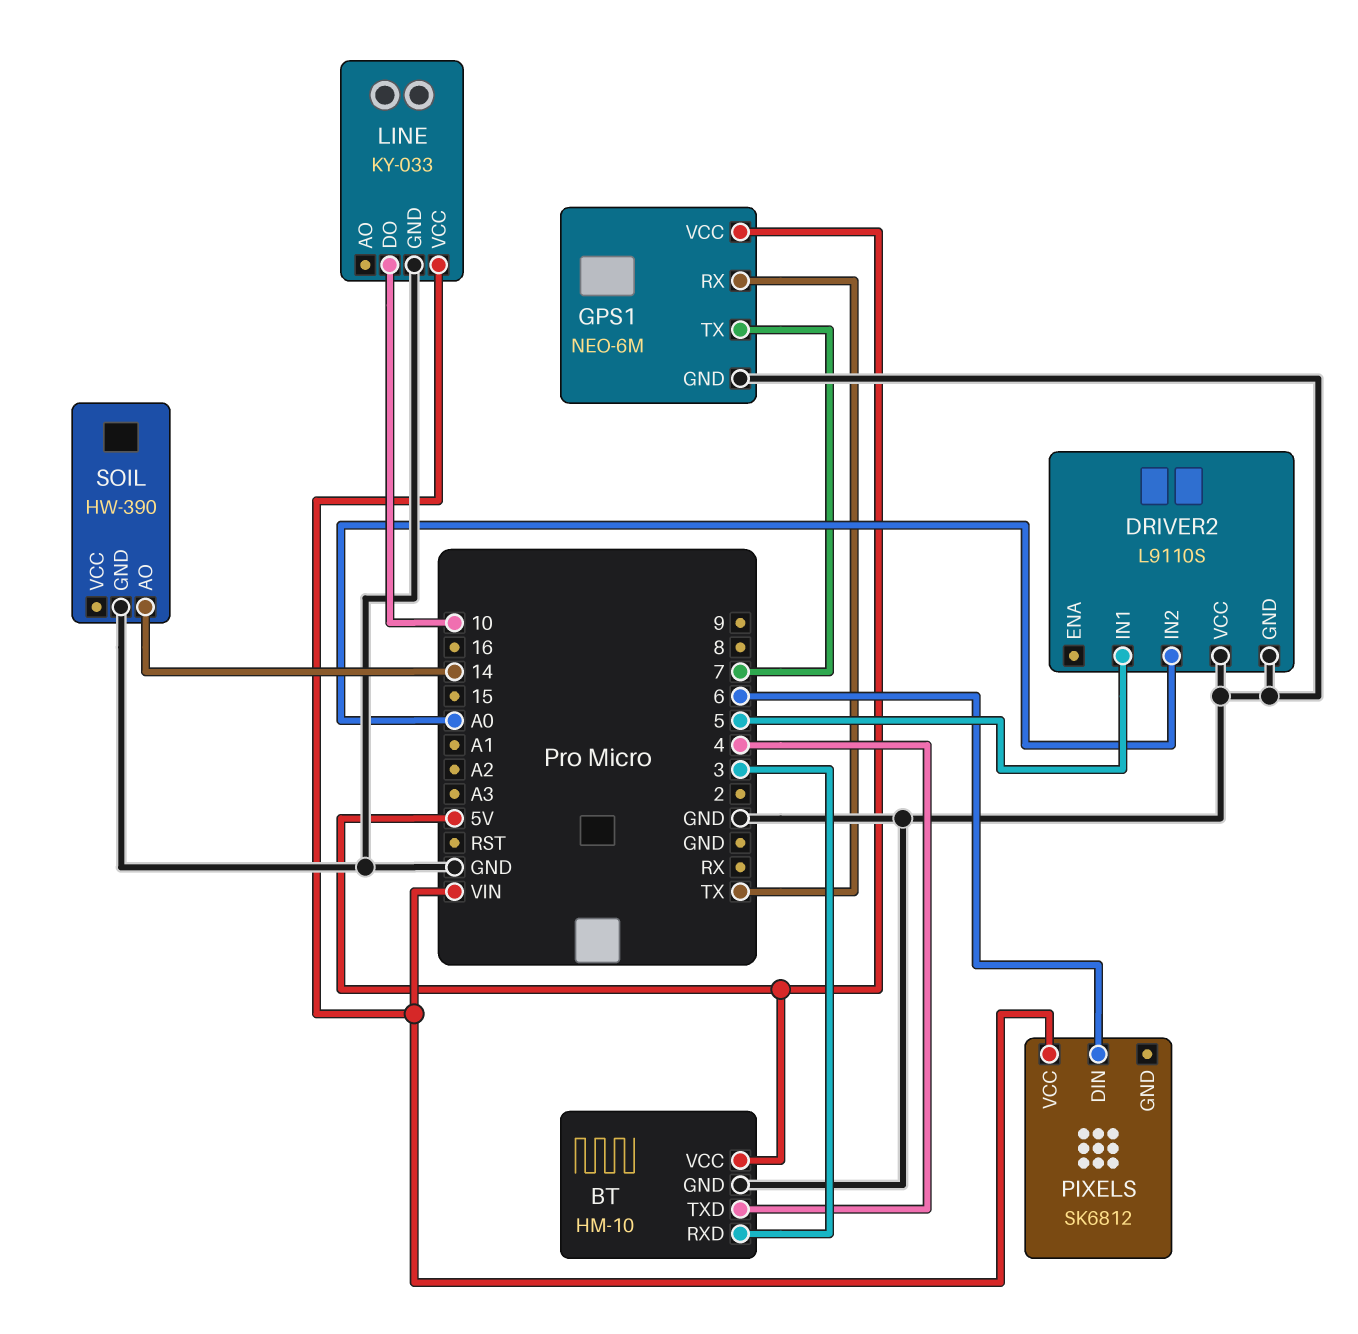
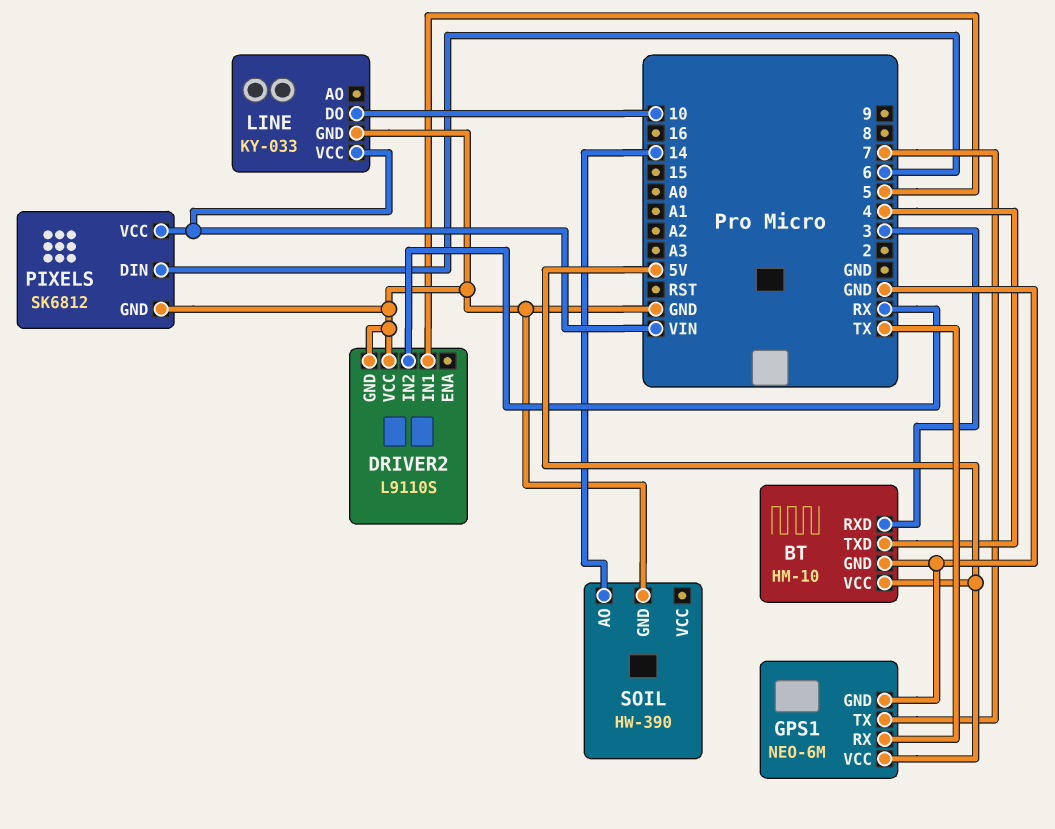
DRIVER2 pin IN2: A0 -> RX
PIXELS pin GND: none -> GND

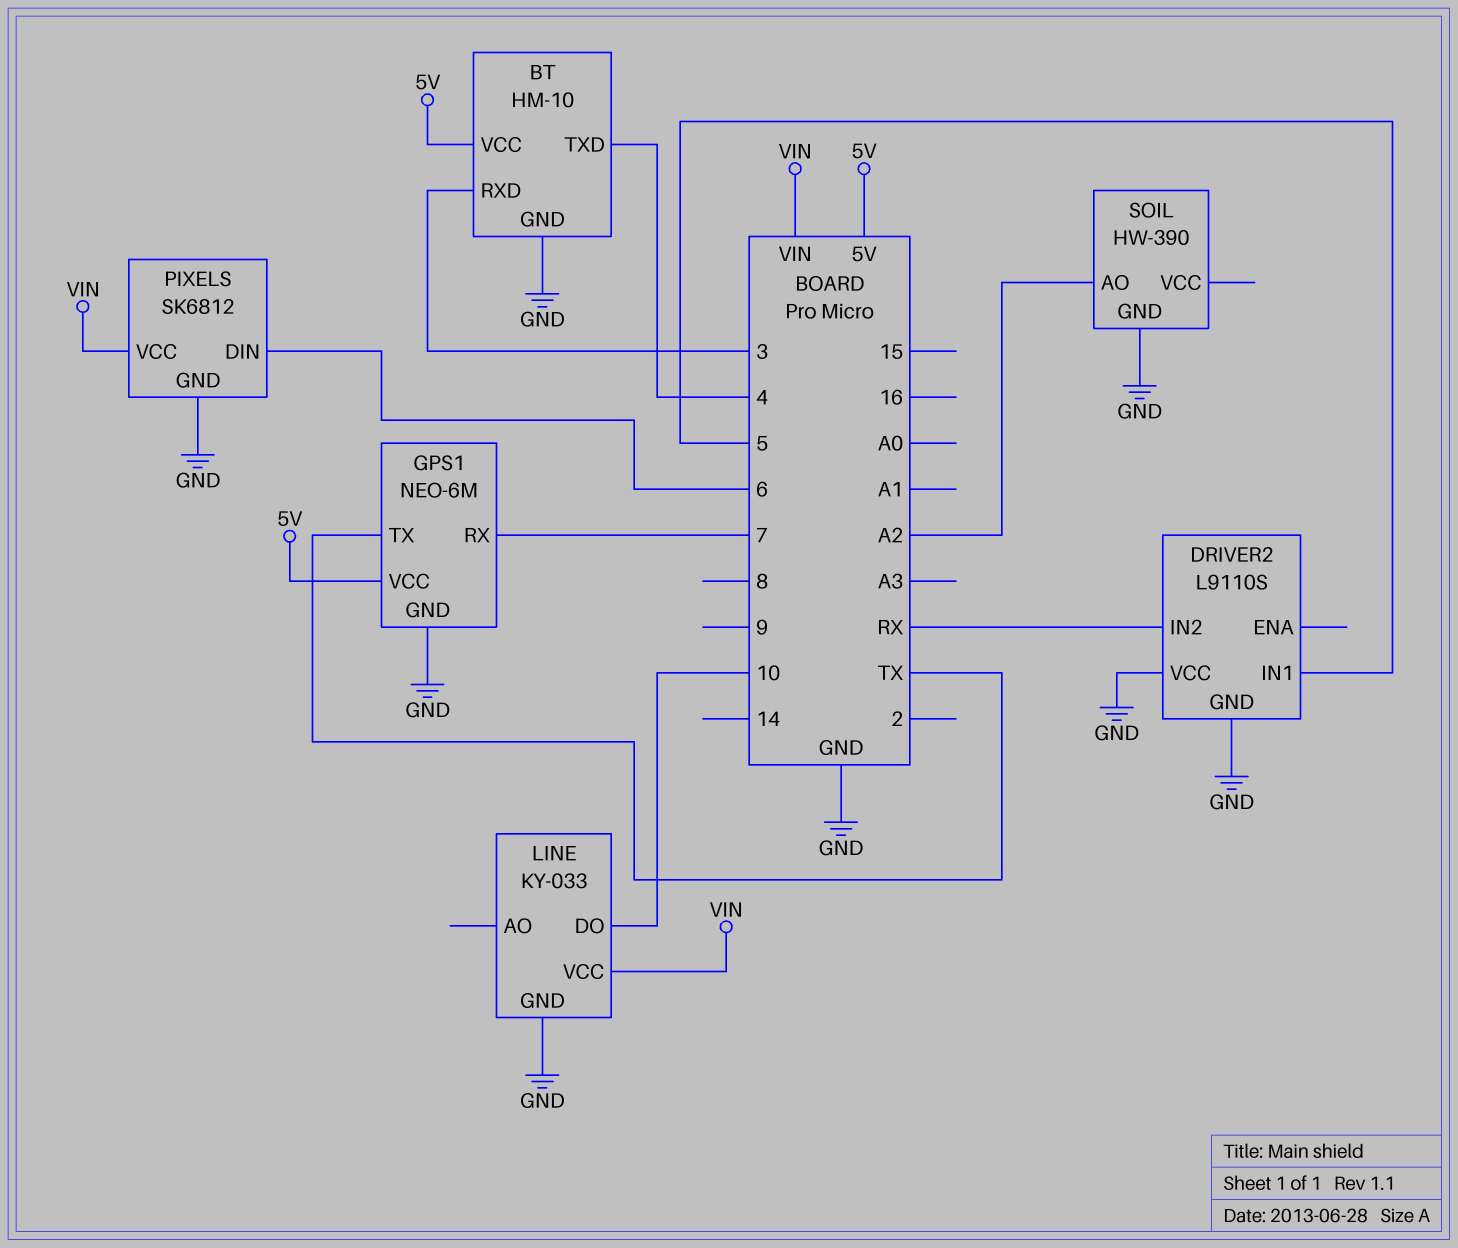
GPS1 pin RX: TX -> 7
GPS1 pin TX: 7 -> TX
SOIL pin AO: 14 -> A2

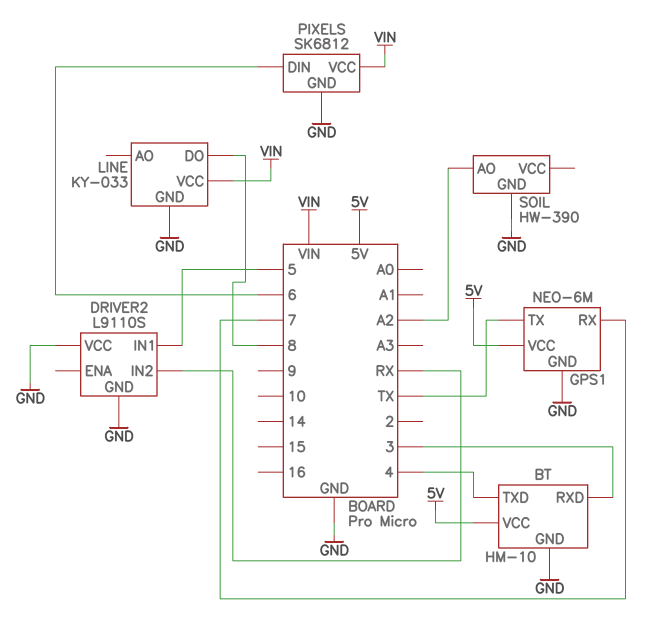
LINE pin DO: 10 -> 8

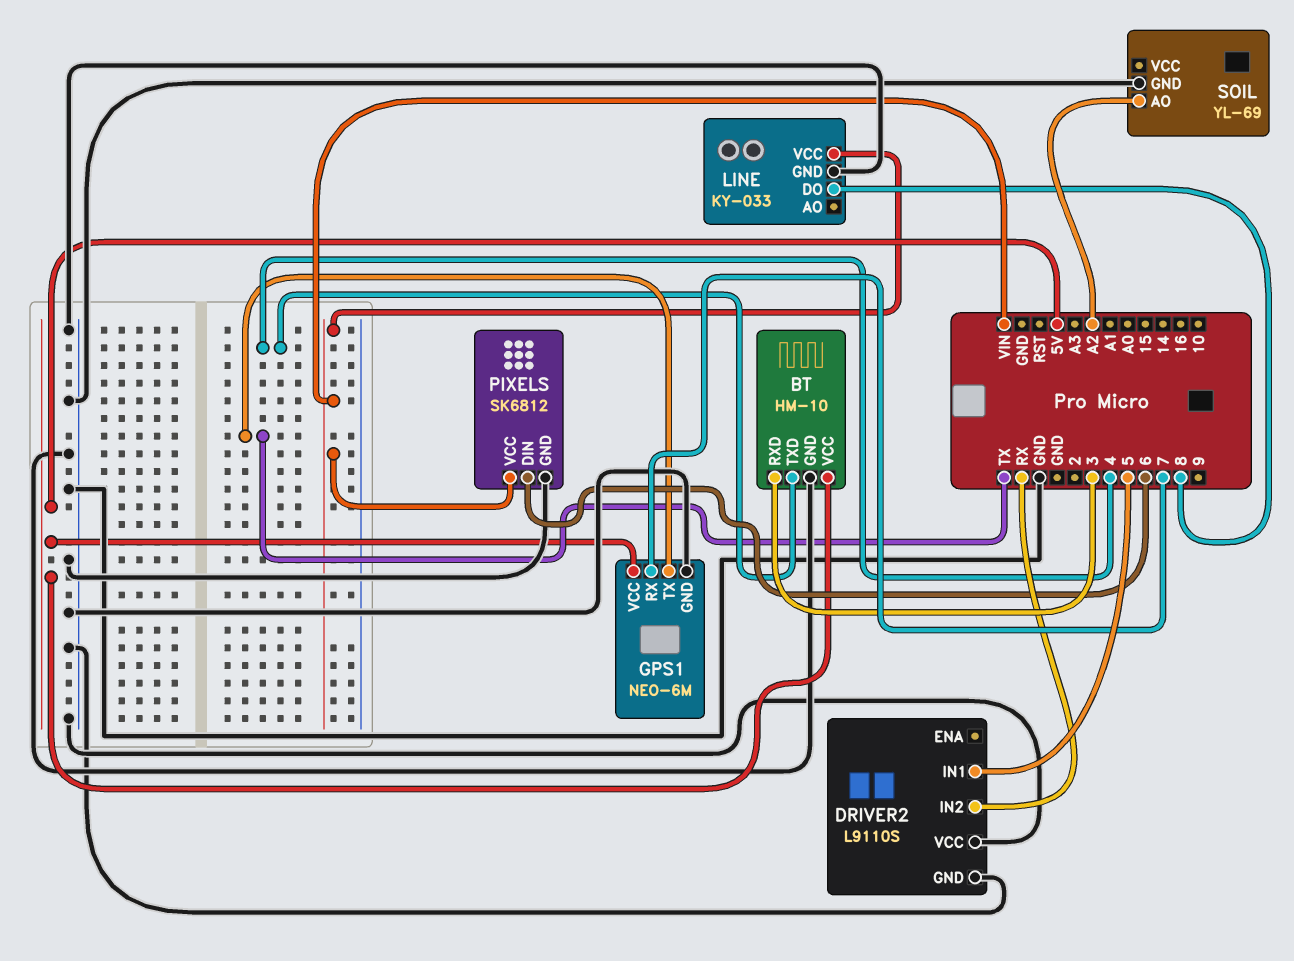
SOIL: HW-390 -> YL-69

